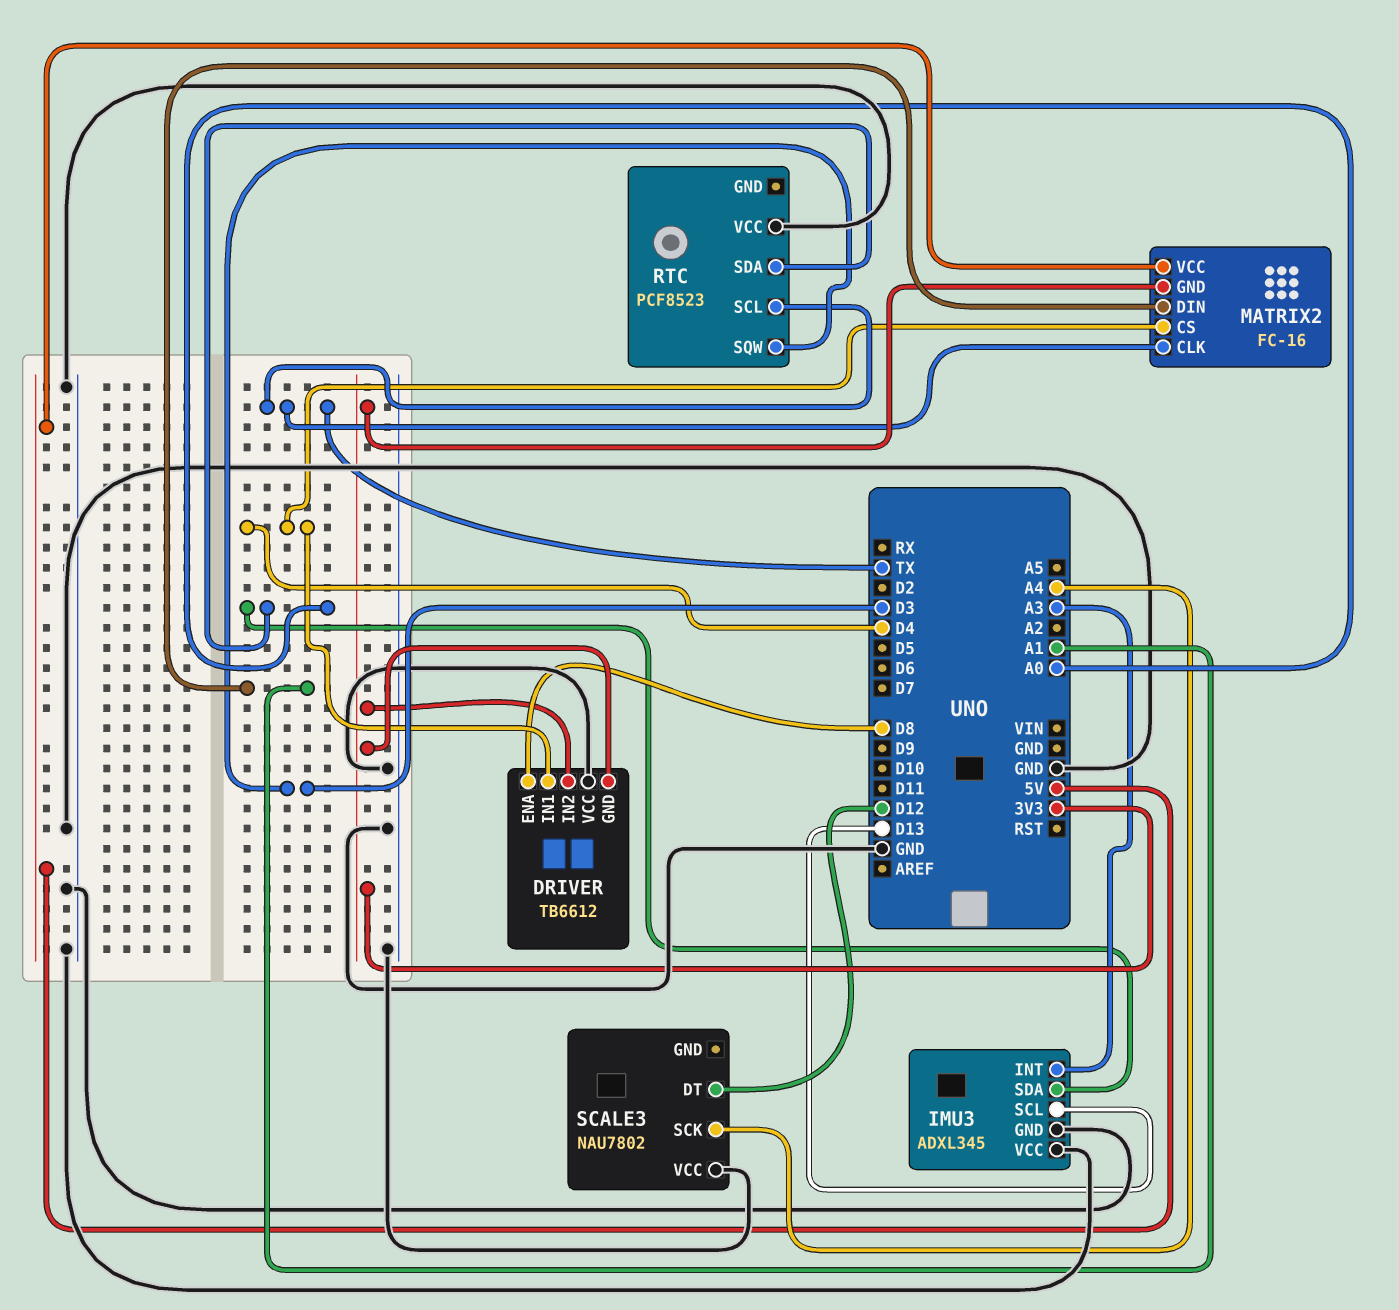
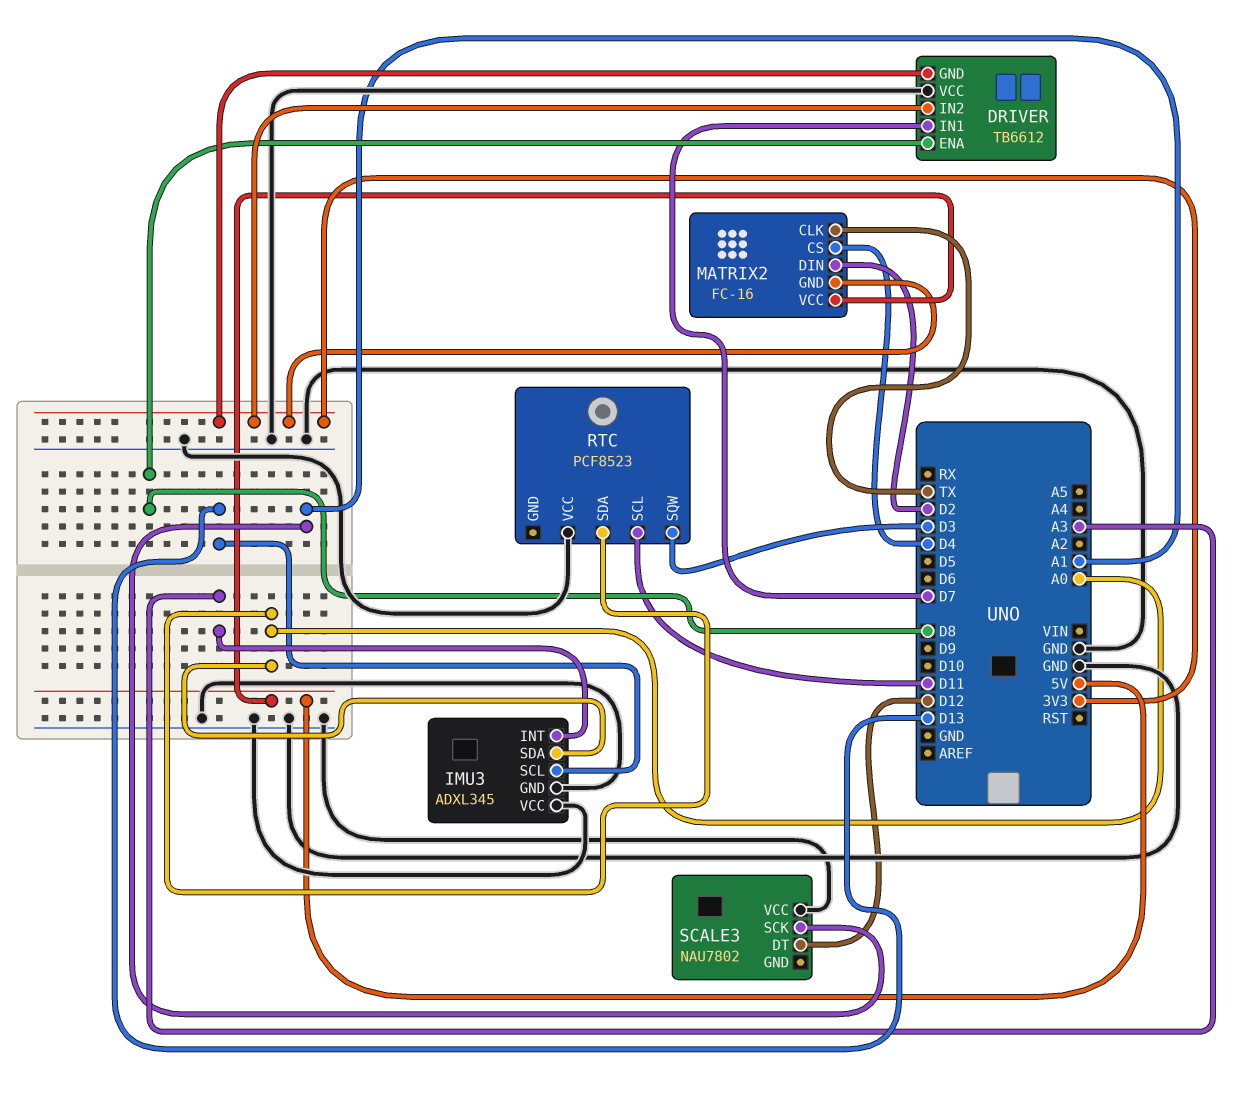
DRIVER pin IN1: D4 -> D7
MATRIX2 pin DIN: A1 -> D2
RTC pin SCL: TX -> D11
SCALE3 pin SCK: A4 -> A1

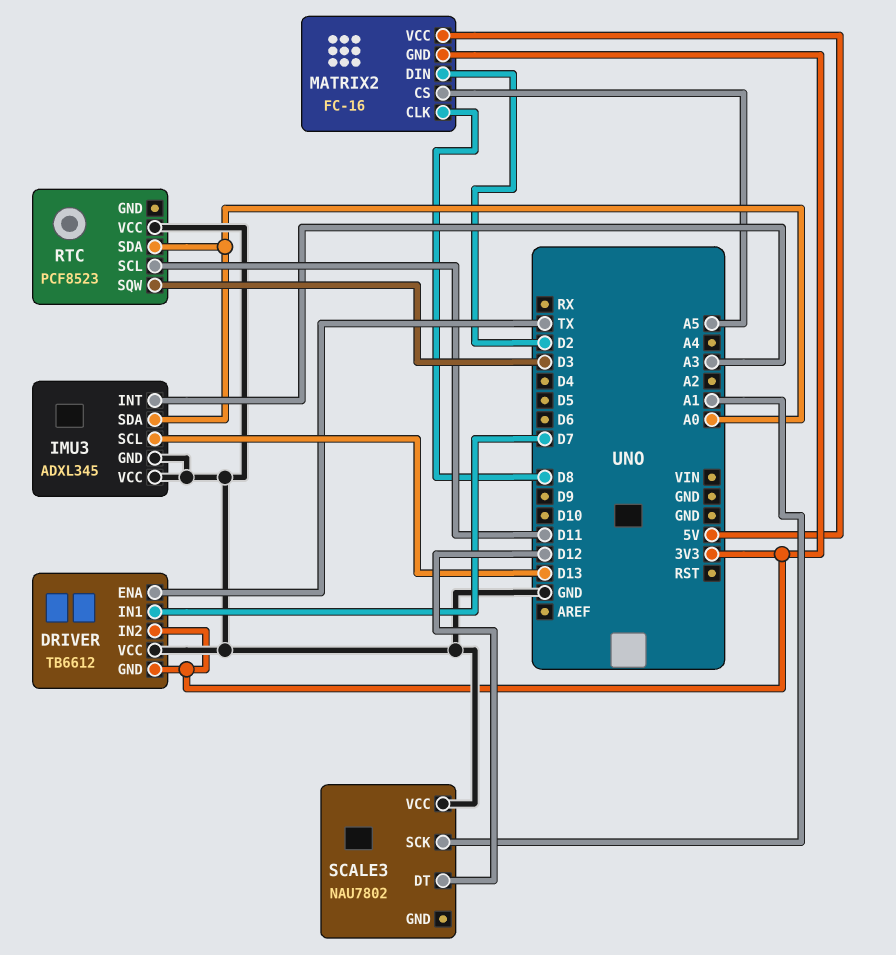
DRIVER pin ENA: D8 -> TX
MATRIX2 pin CLK: TX -> D8
MATRIX2 pin CS: D4 -> A5

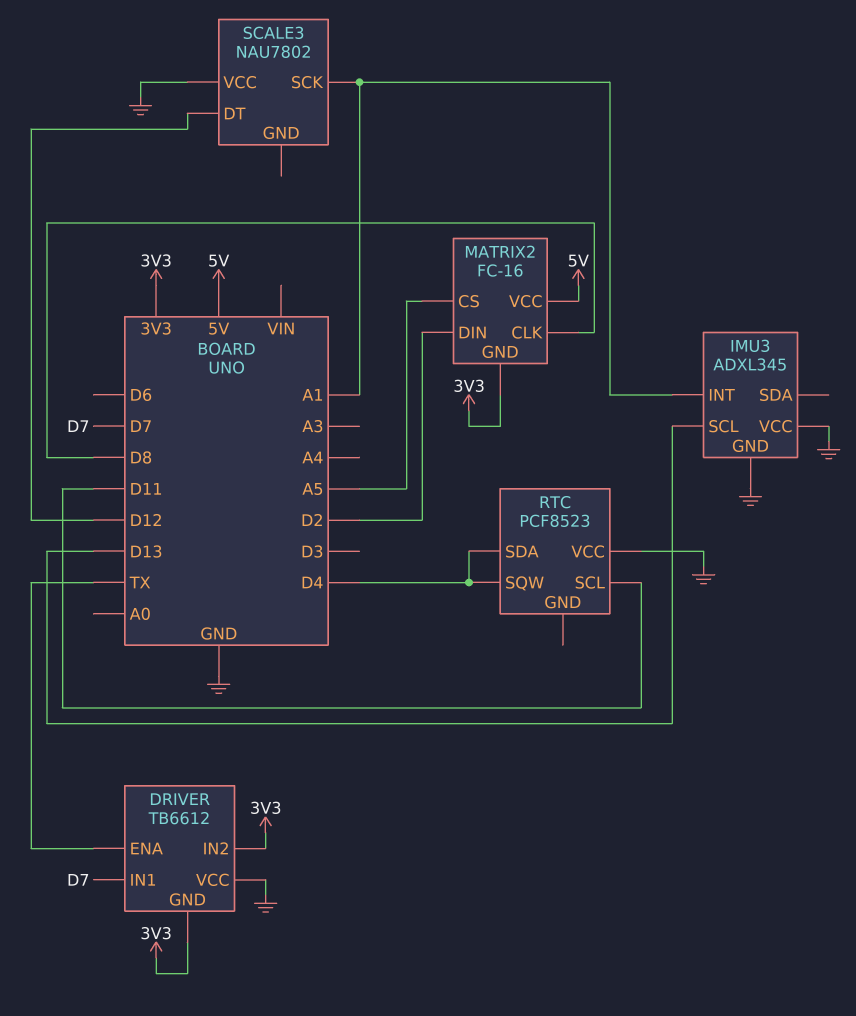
IMU3 pin INT: A3 -> A1
IMU3 pin SDA: A0 -> none
RTC pin SDA: A0 -> D4
RTC pin SQW: D3 -> D4

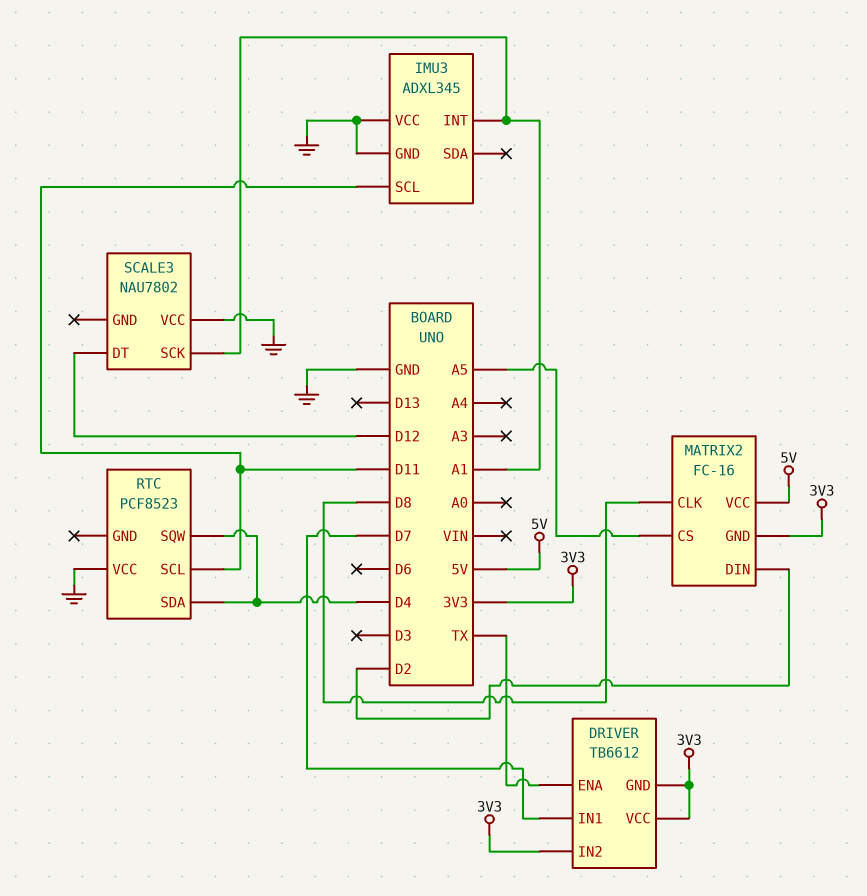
DRIVER pin VCC: GND -> 3V3
IMU3 pin SCL: D13 -> D11

